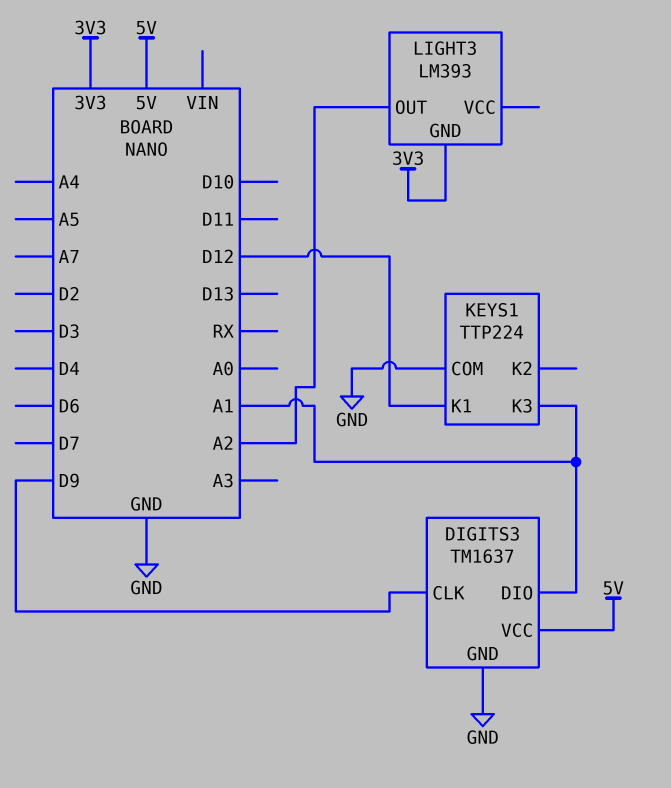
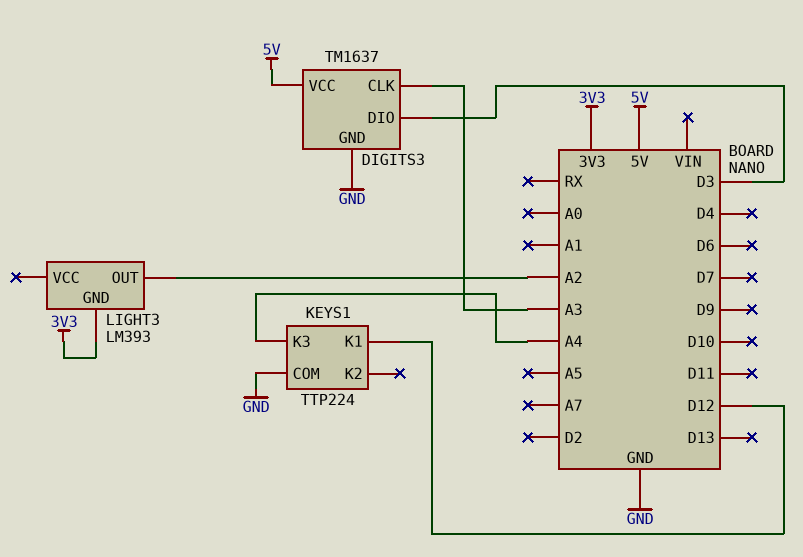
DIGITS3 pin CLK: D9 -> A3
DIGITS3 pin DIO: A1 -> D3
KEYS1 pin K3: A1 -> A4

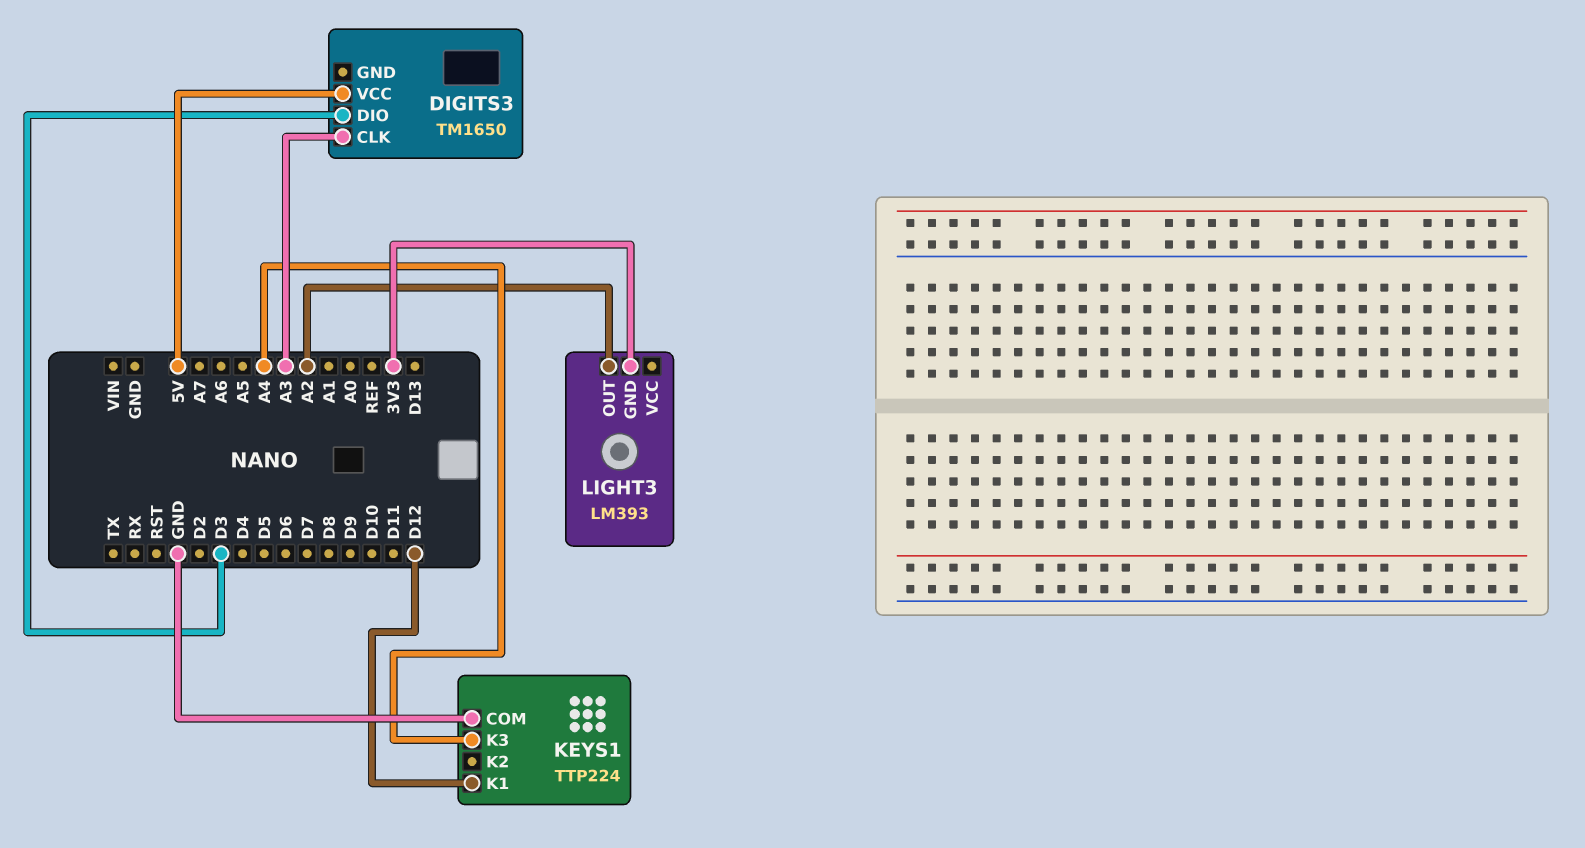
DIGITS3: TM1637 -> TM1650
DIGITS3 pin GND: GND -> none

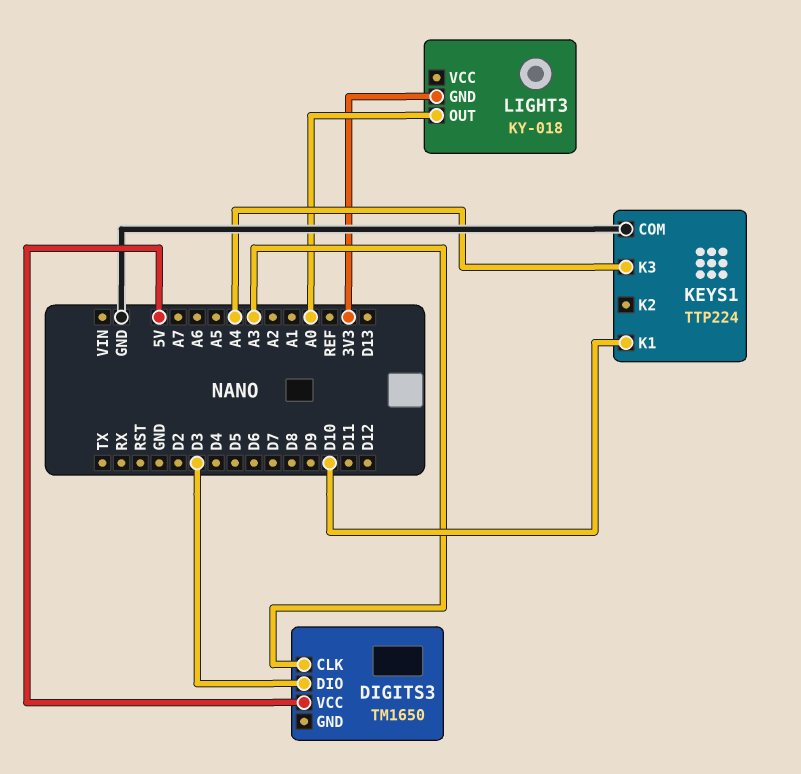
KEYS1 pin K1: D12 -> D10
LIGHT3: LM393 -> KY-018
LIGHT3 pin OUT: A2 -> A0

